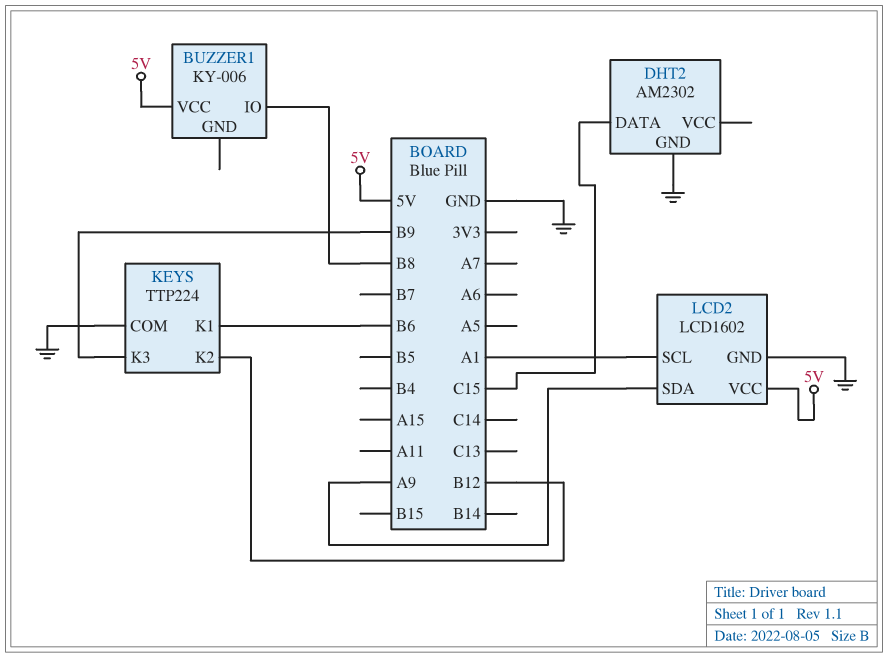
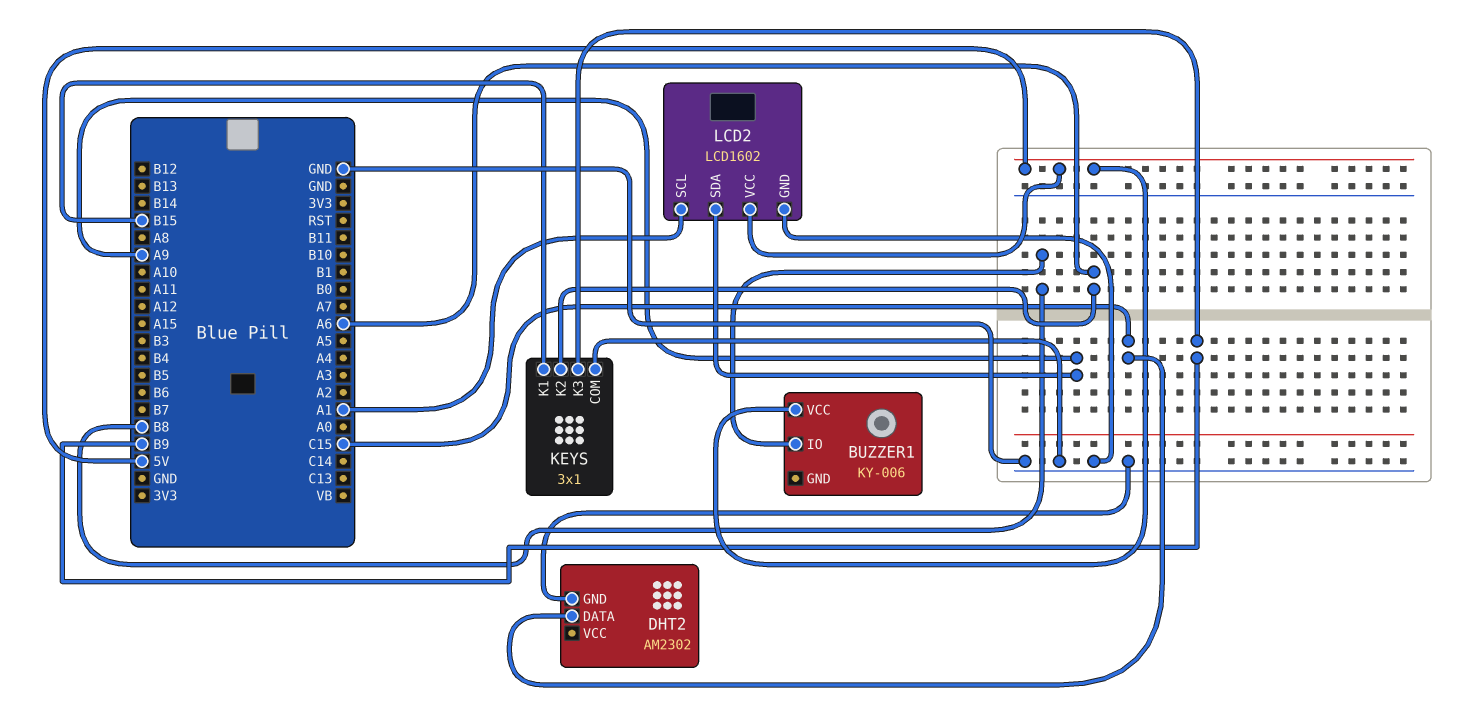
KEYS: TTP224 -> 3x1
KEYS pin K1: B6 -> B15
KEYS pin K2: B12 -> A6

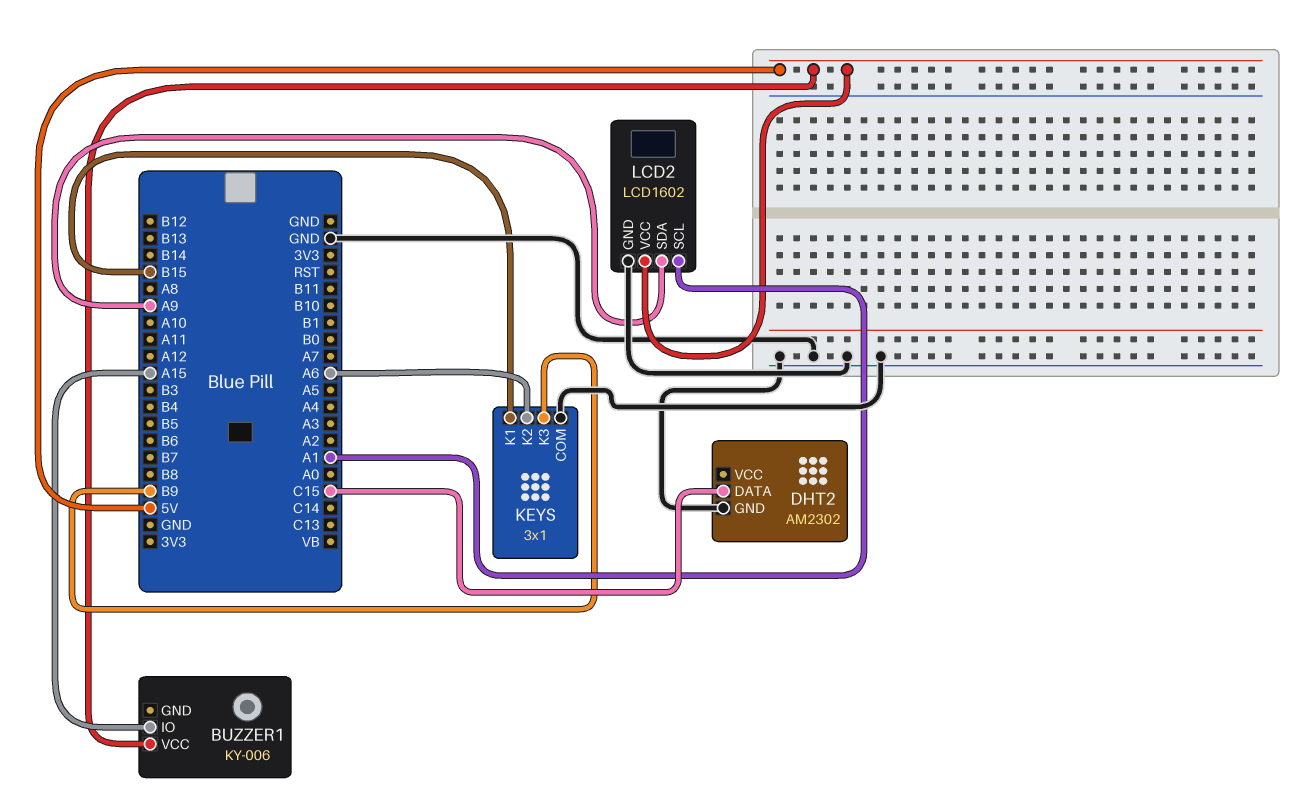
BUZZER1 pin IO: B8 -> A15

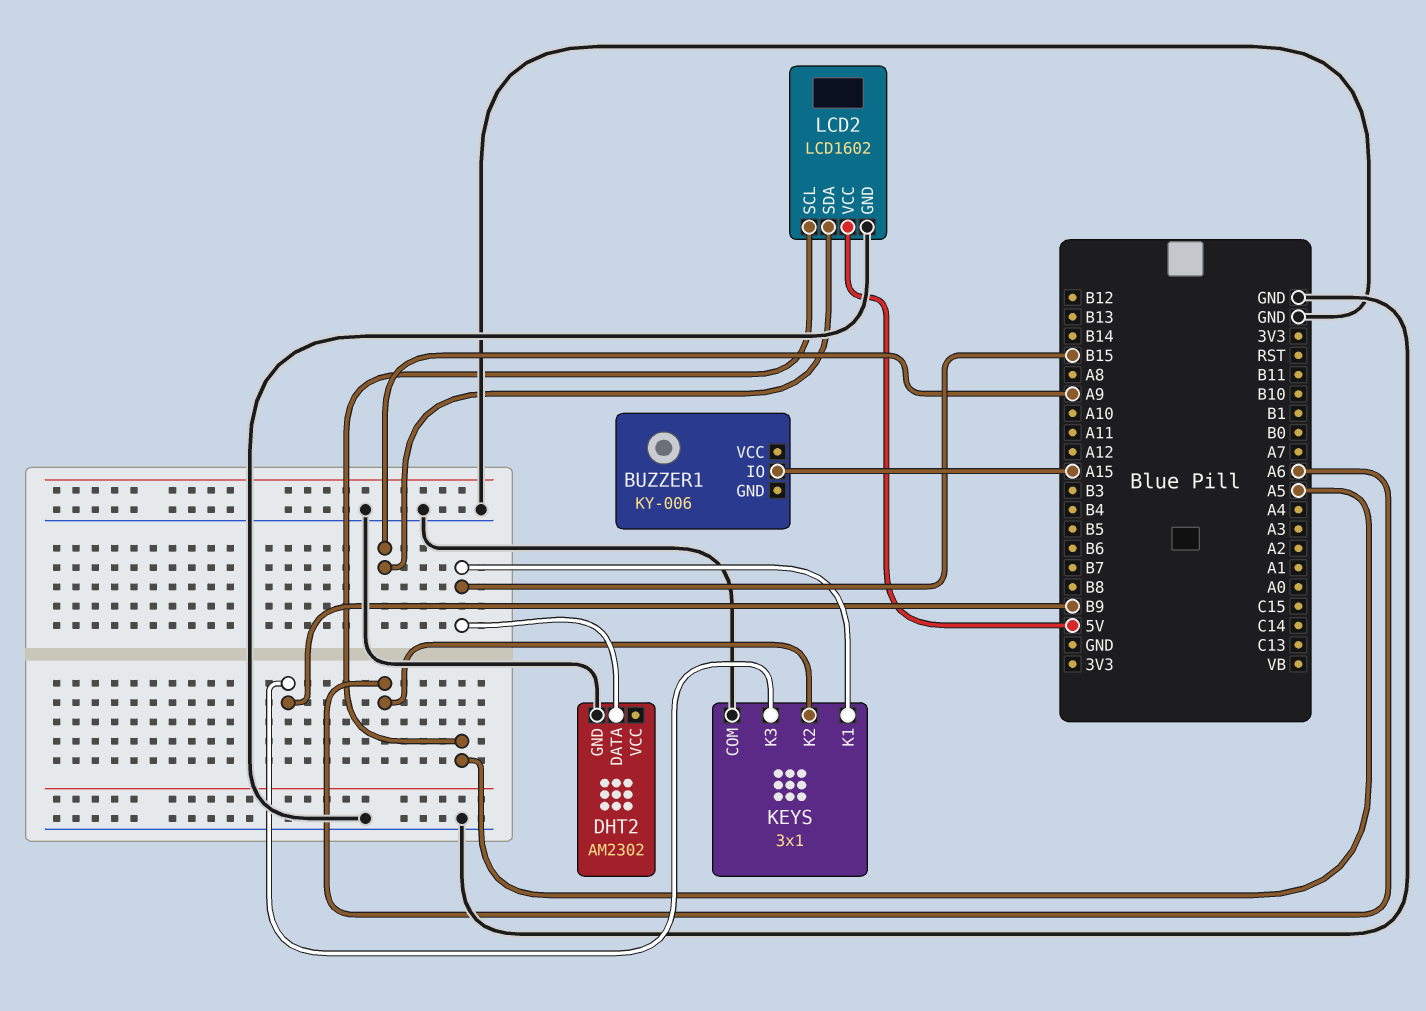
BUZZER1 pin VCC: 5V -> none
DHT2 pin DATA: C15 -> B15
LCD2 pin SCL: A1 -> A5

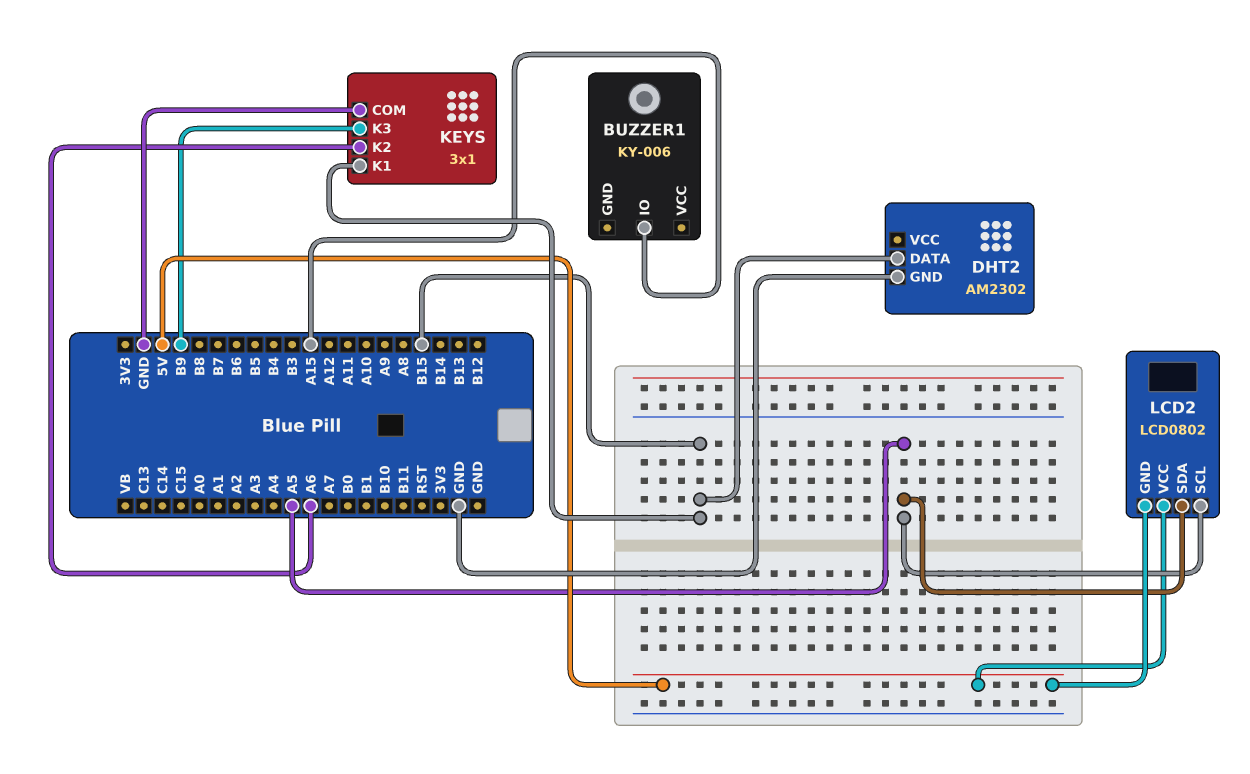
LCD2: LCD1602 -> LCD0802
LCD2 pin GND: GND -> 5V
LCD2 pin SDA: A9 -> A5

